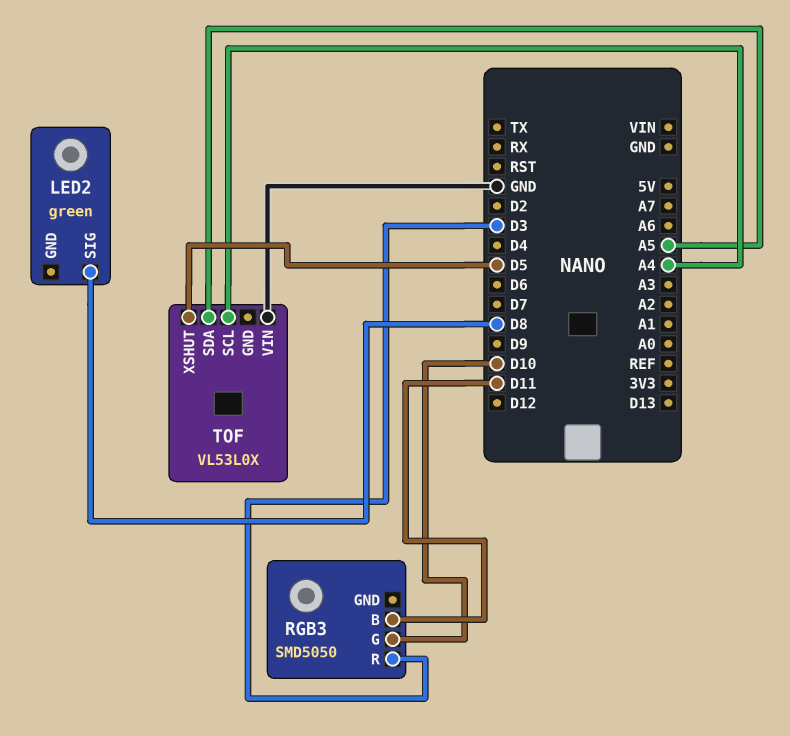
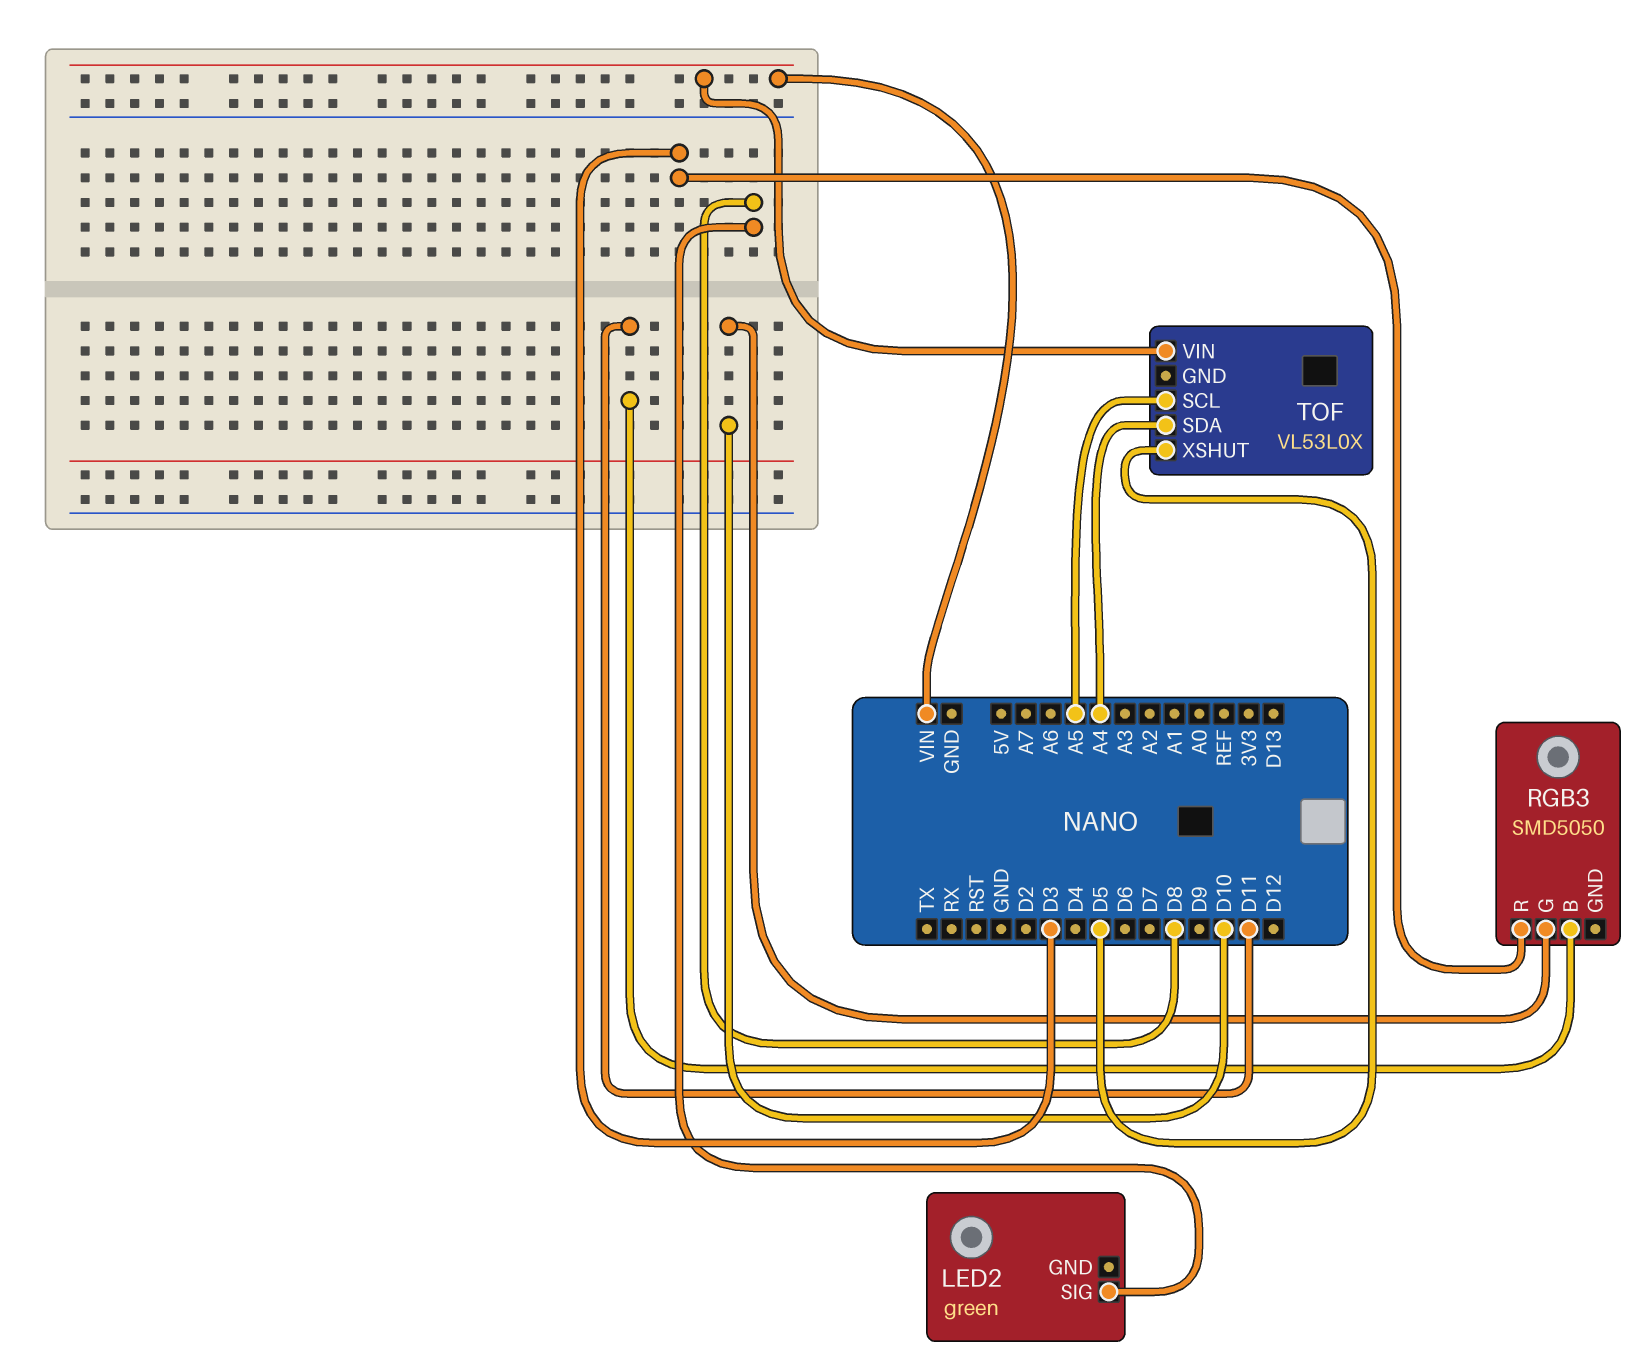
TOF pin SCL: A4 -> A5
TOF pin SDA: A5 -> A4
TOF pin VIN: GND -> VIN

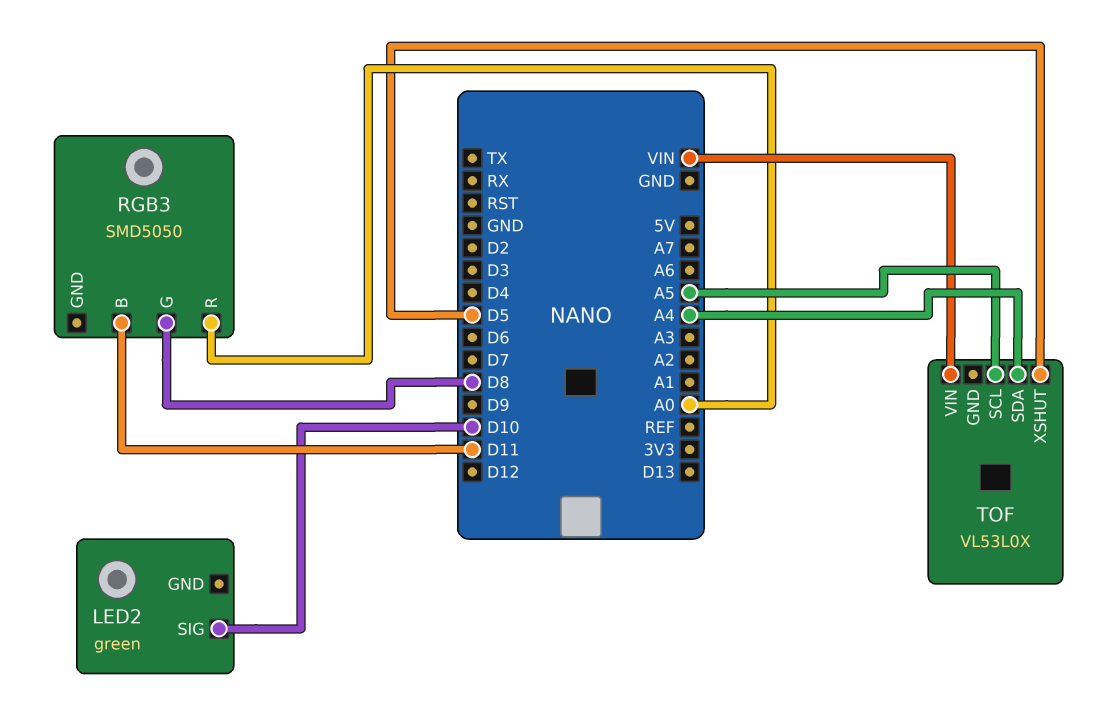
LED2 pin SIG: D8 -> D10
RGB3 pin G: D10 -> D8
RGB3 pin R: D3 -> A0

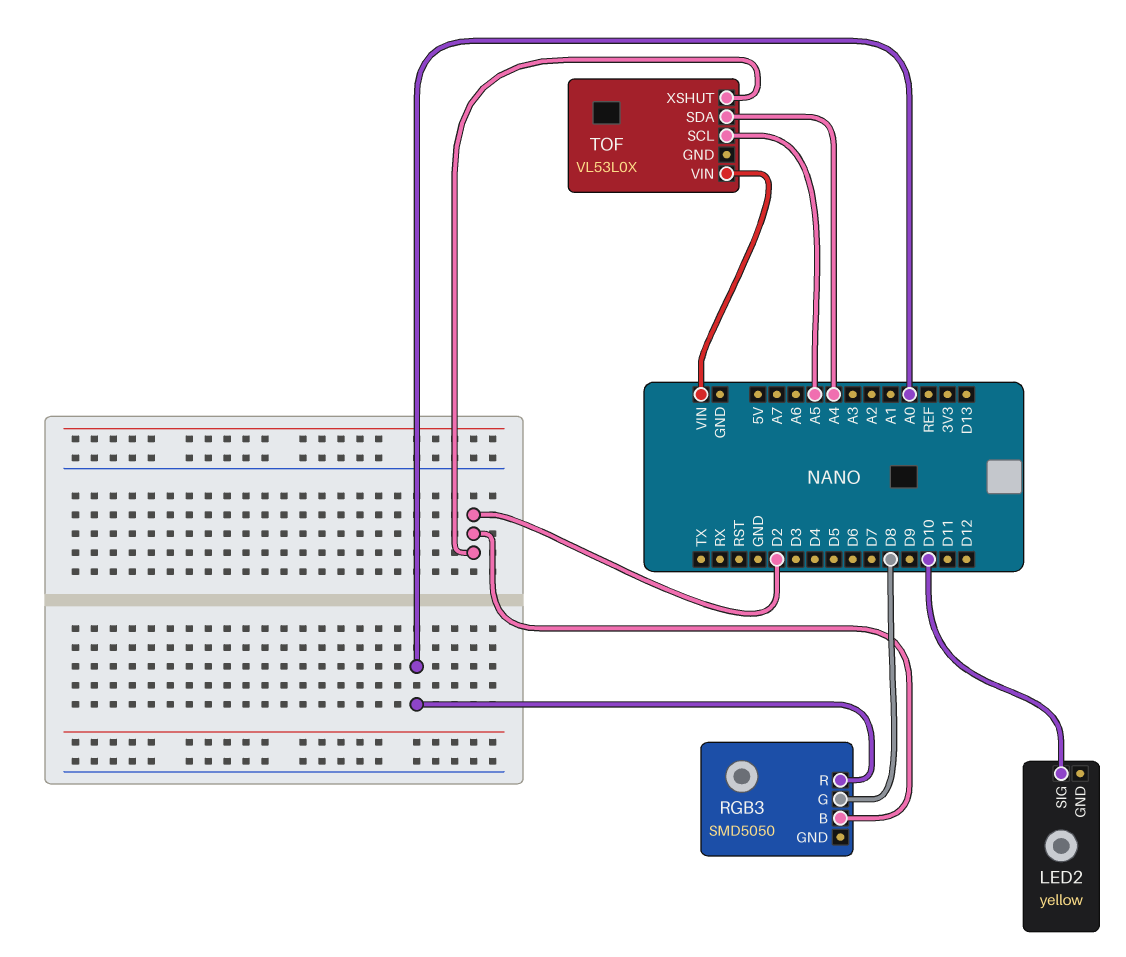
LED2: green -> yellow
RGB3 pin B: D11 -> D2
TOF pin XSHUT: D5 -> D2

